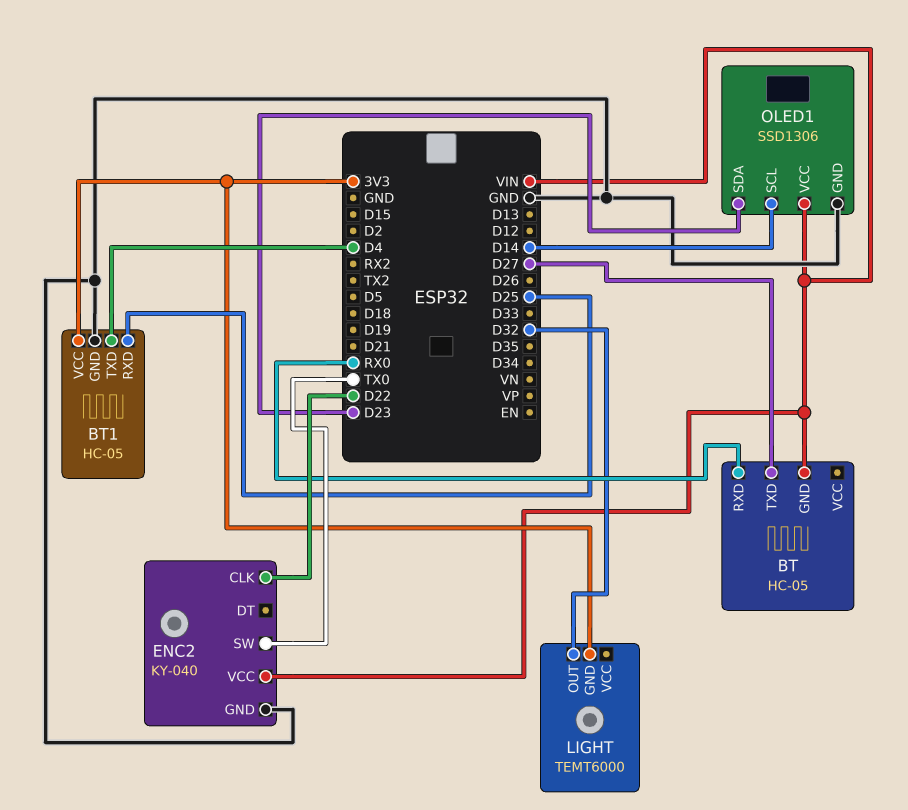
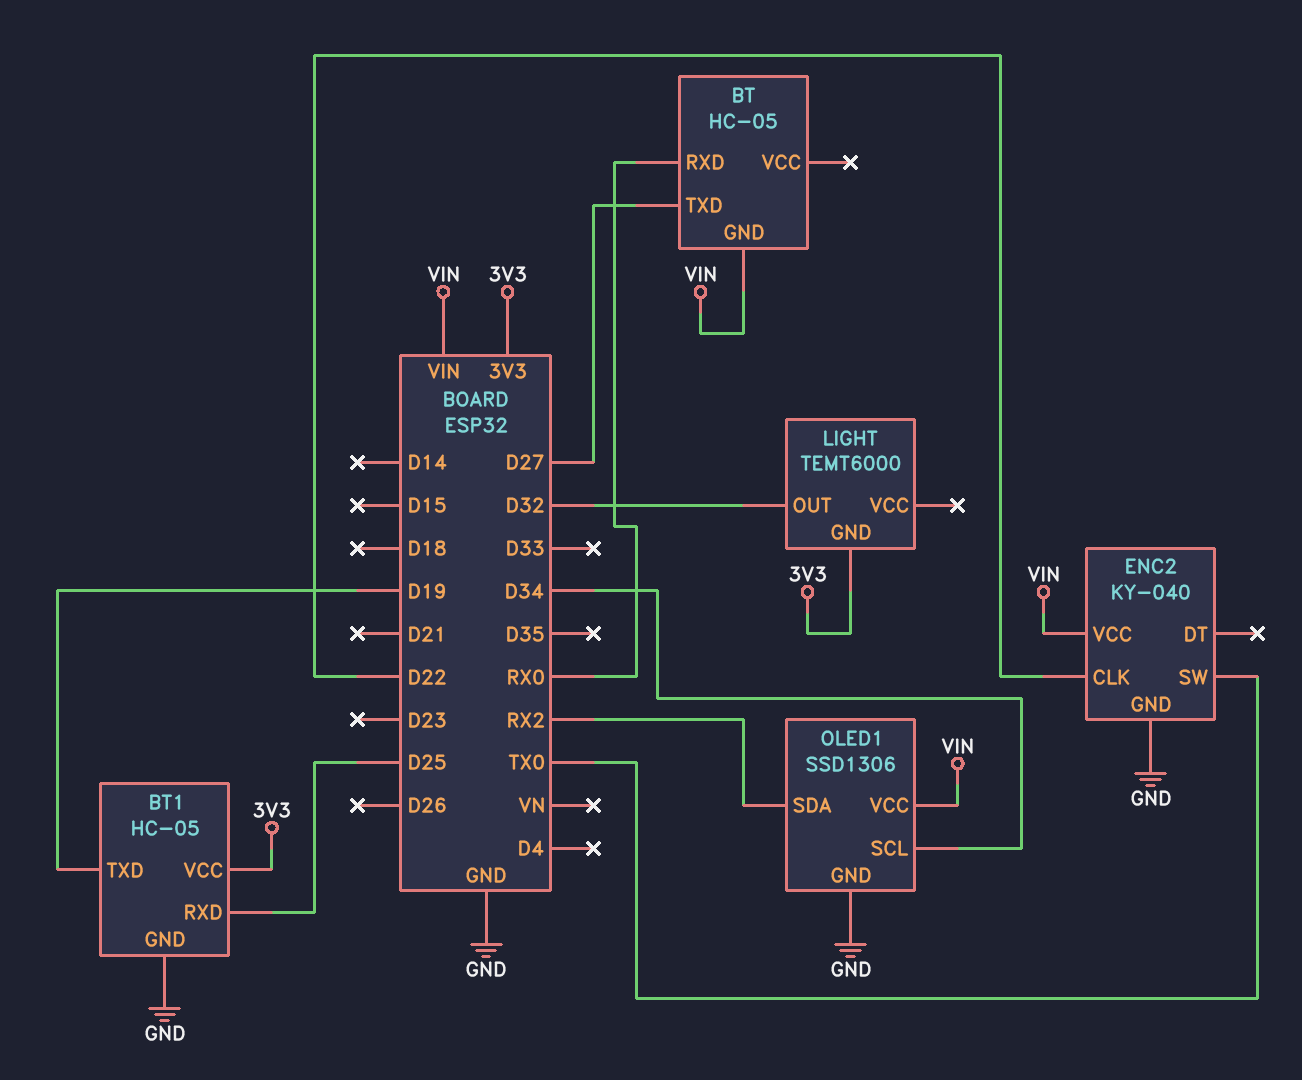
BT1 pin TXD: D4 -> D19
OLED1 pin SCL: D14 -> D34
OLED1 pin SDA: D23 -> RX2

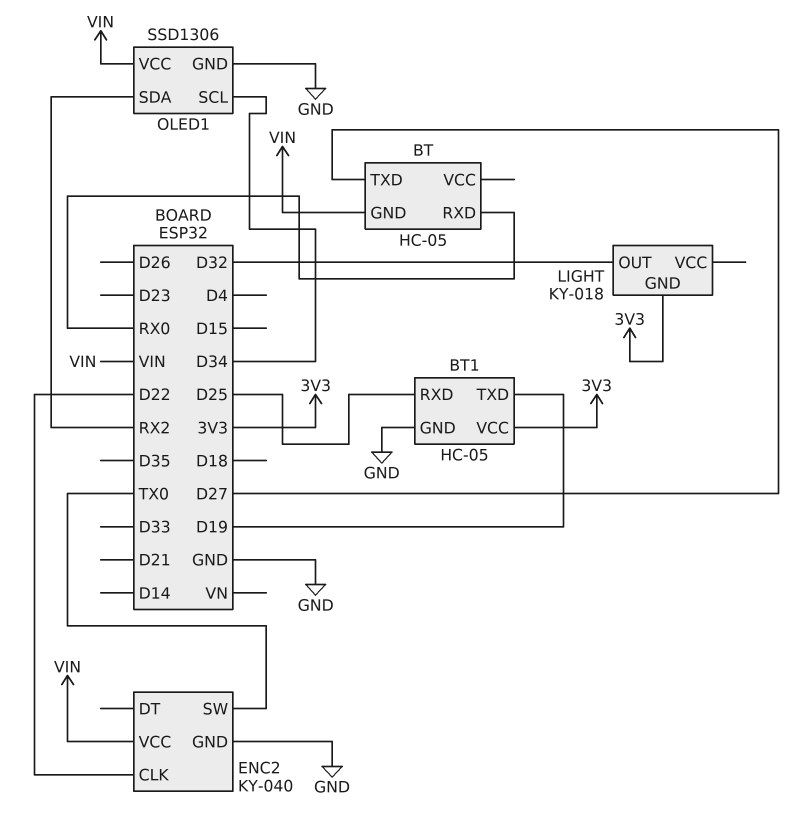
LIGHT: TEMT6000 -> KY-018

